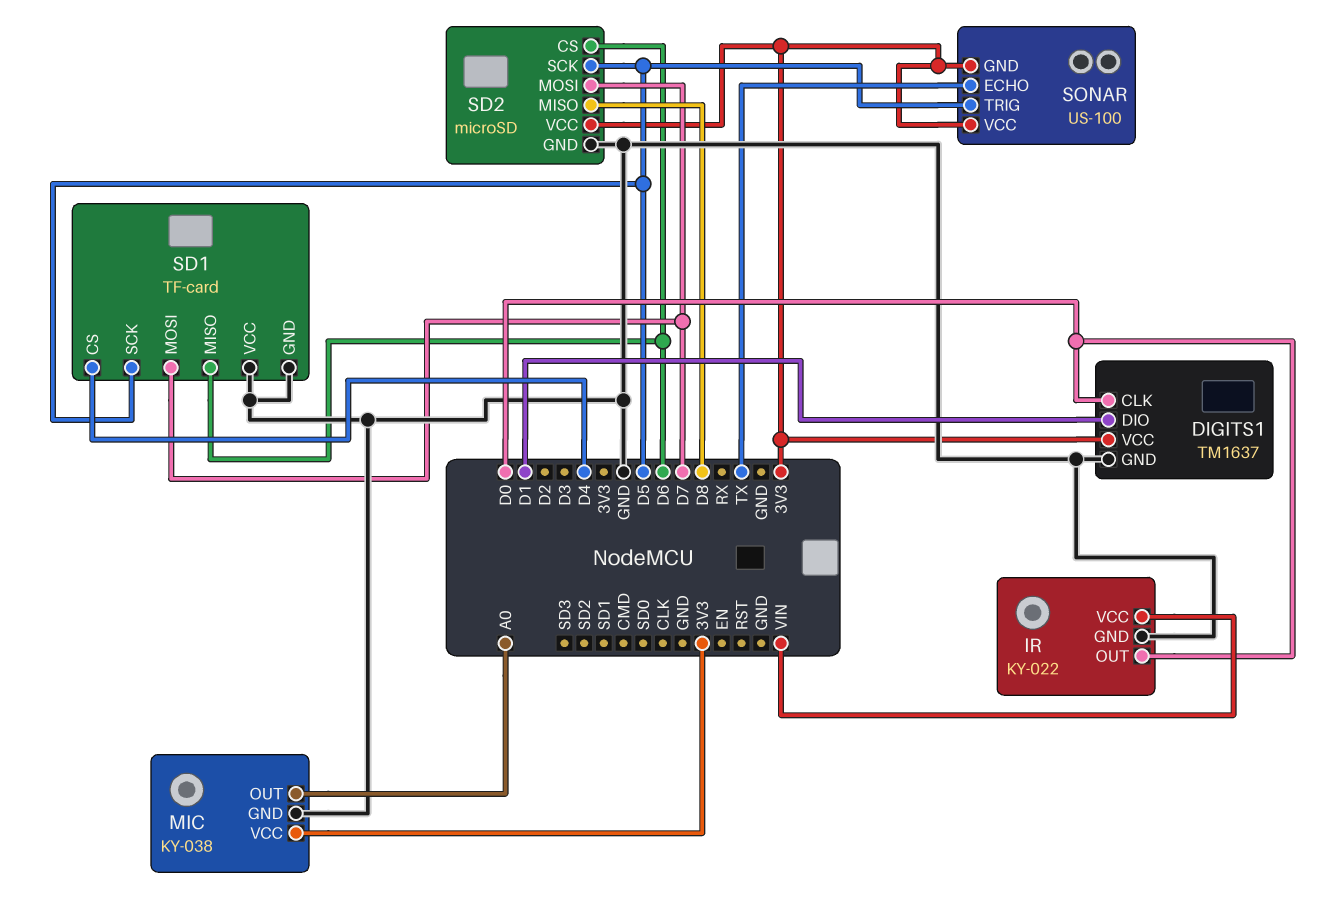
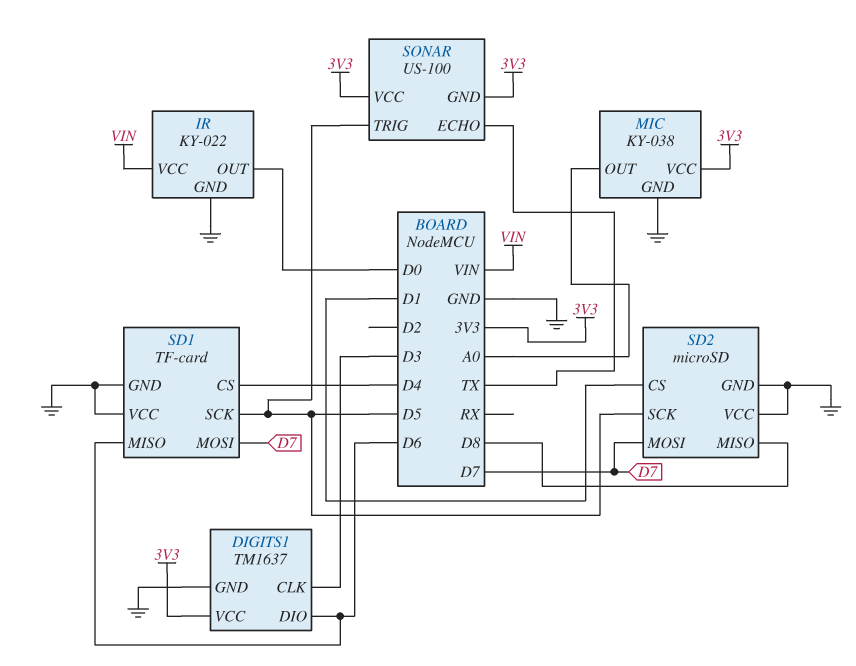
DIGITS1 pin CLK: D0 -> D3
DIGITS1 pin DIO: D1 -> D6
SD2 pin CS: D6 -> D1
SD2 pin VCC: 3V3 -> GND

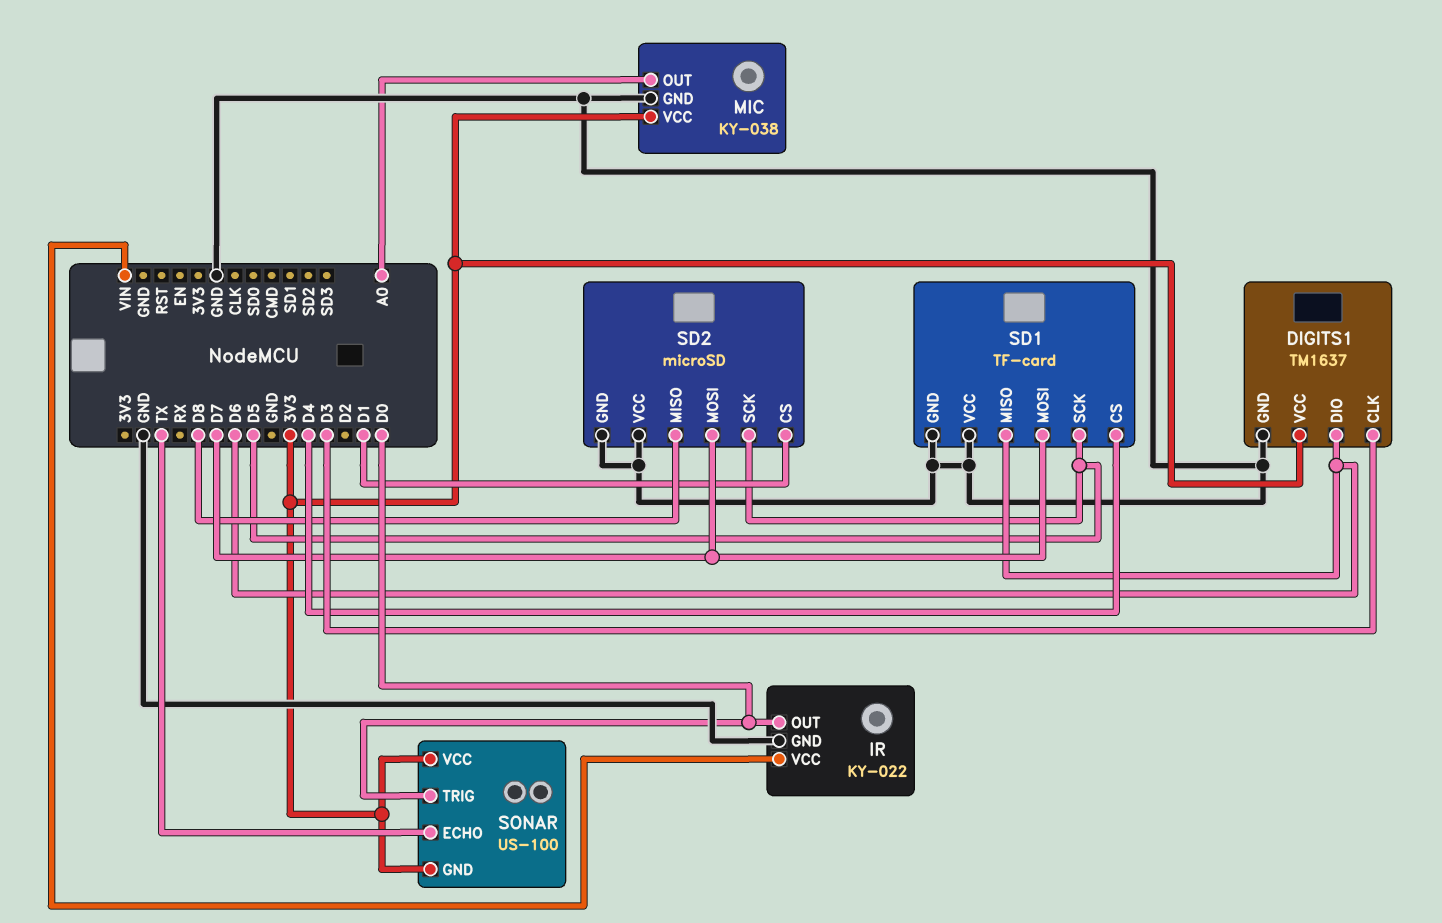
SONAR pin TRIG: D5 -> D0

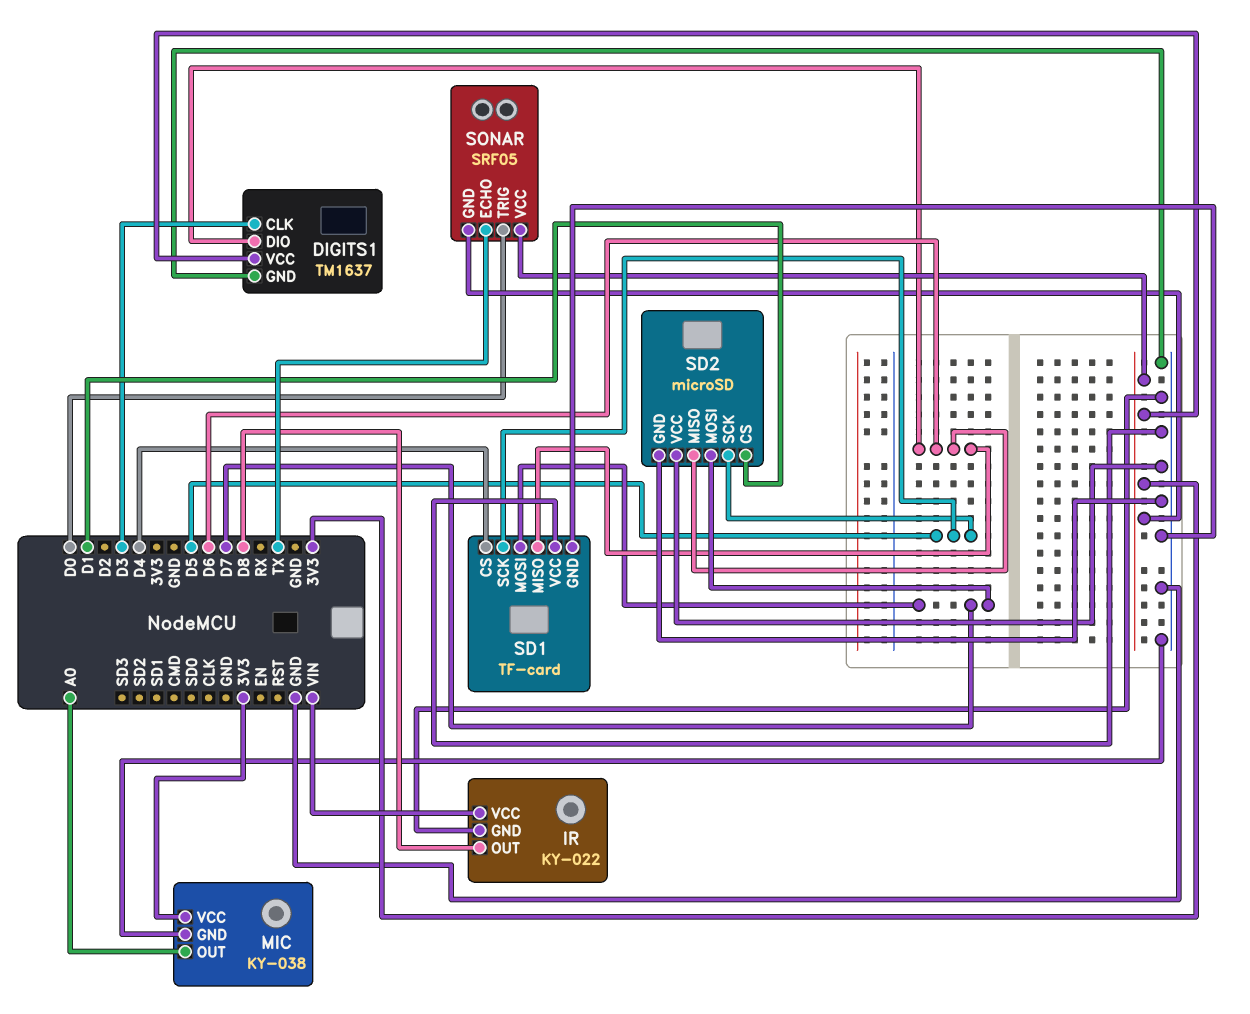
IR pin OUT: D0 -> D8
SD2 pin MISO: D8 -> D6
SONAR: US-100 -> SRF05

